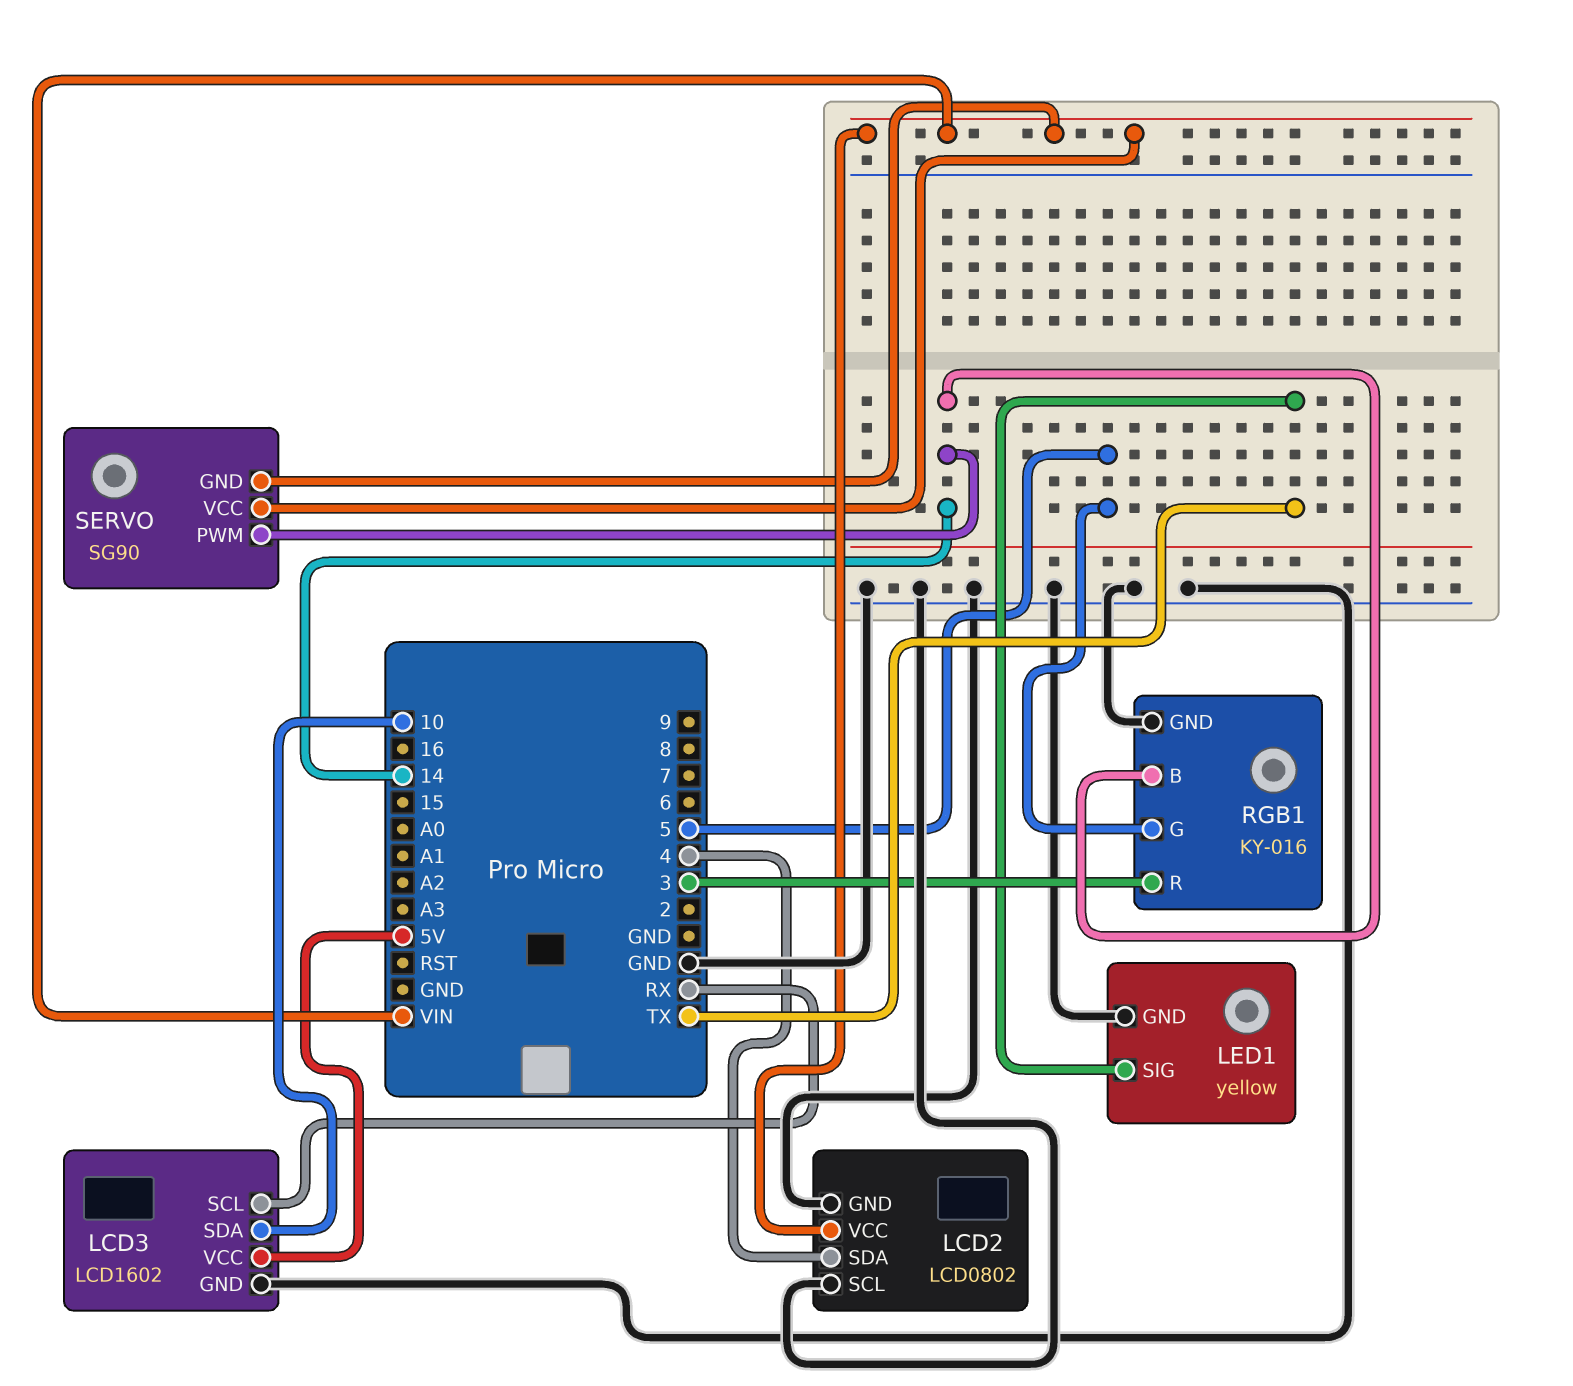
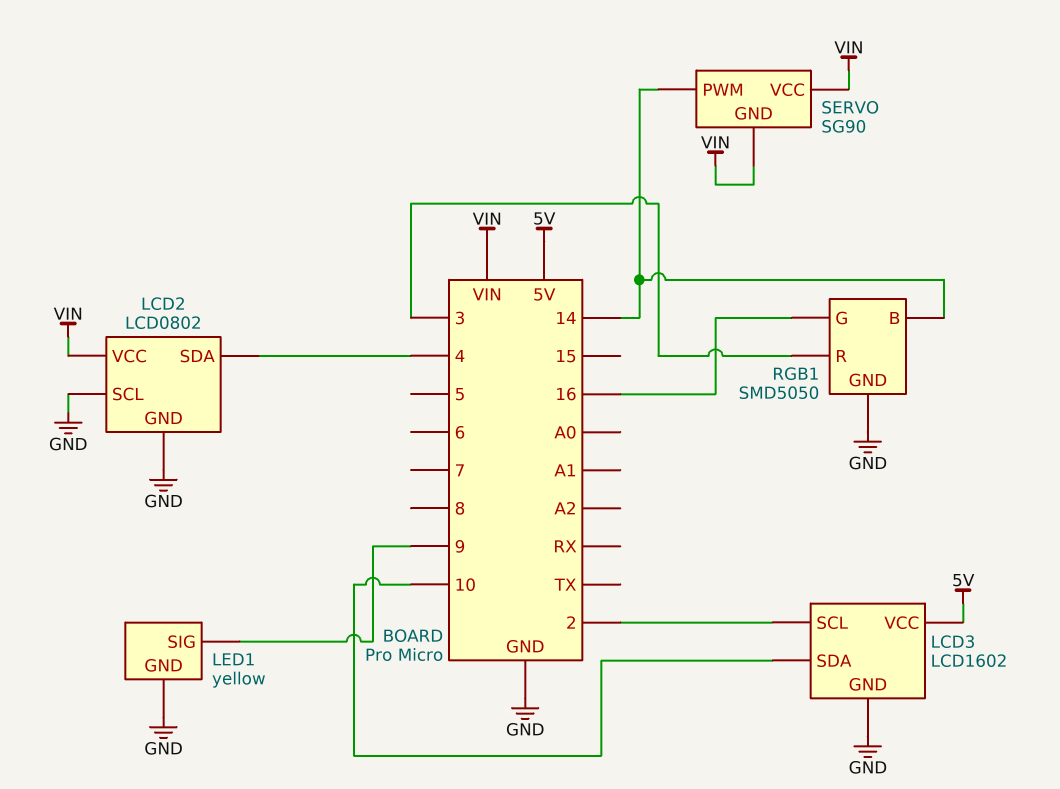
LCD3 pin SCL: RX -> 2
LED1 pin SIG: TX -> 9
RGB1: KY-016 -> SMD5050
RGB1 pin G: 5 -> 16

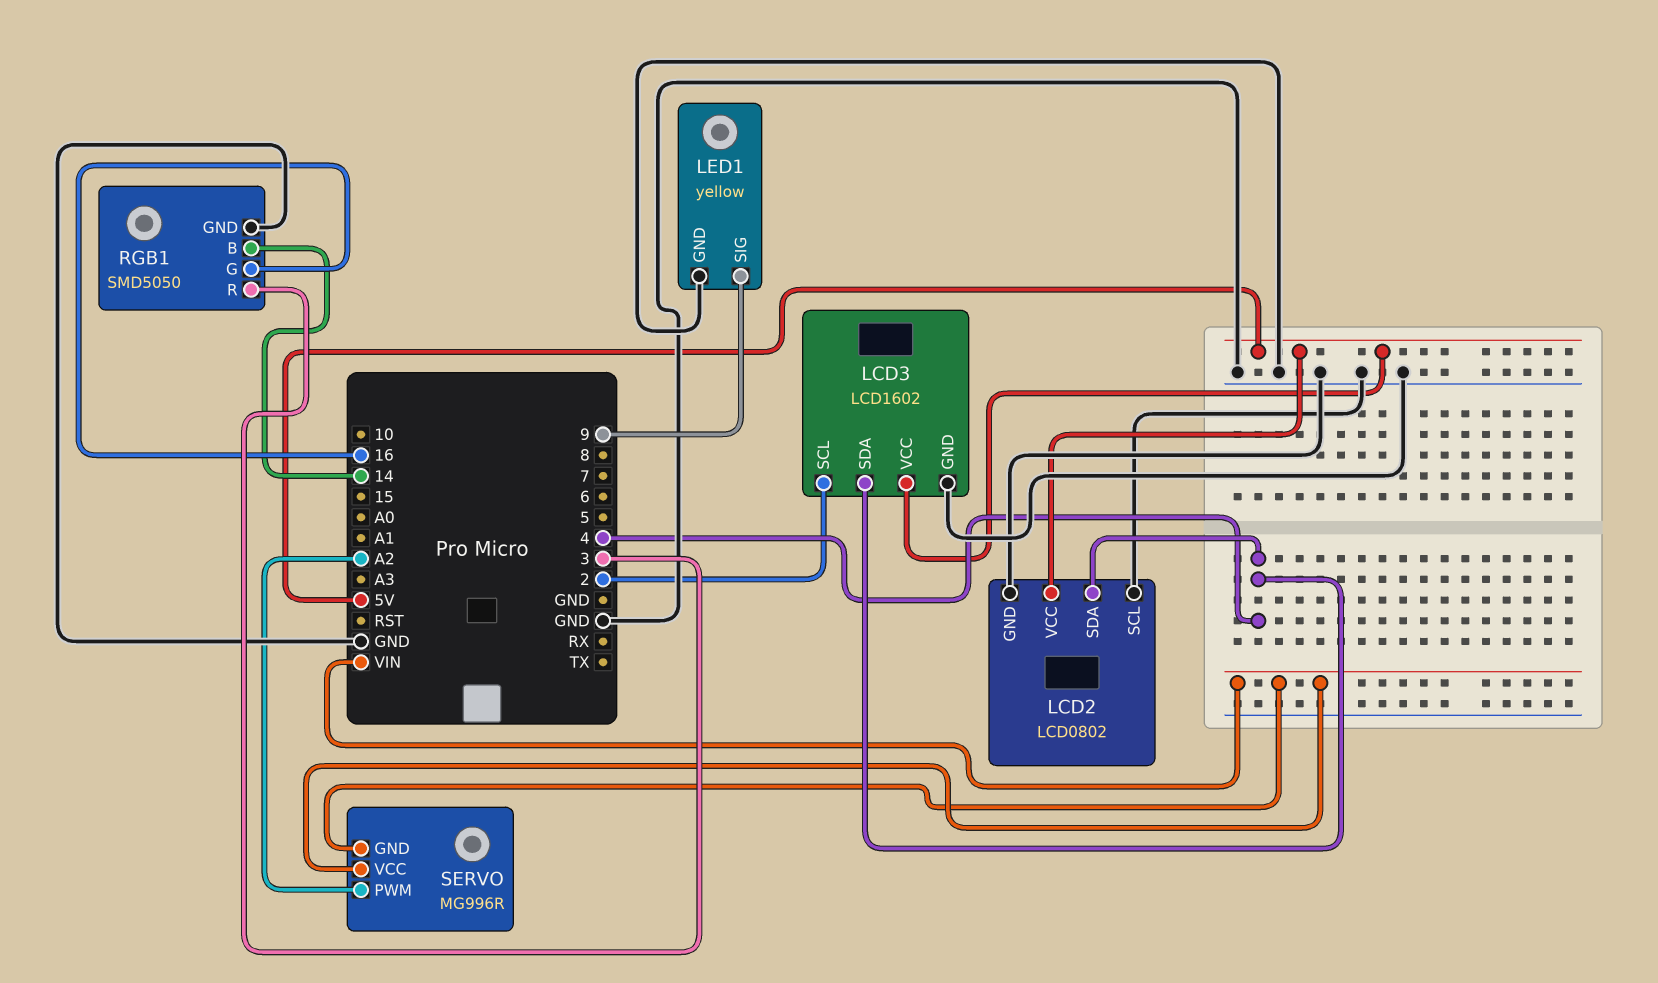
LCD2 pin VCC: VIN -> 5V
LCD3 pin SDA: 10 -> 4
SERVO: SG90 -> MG996R
SERVO pin PWM: 14 -> A2

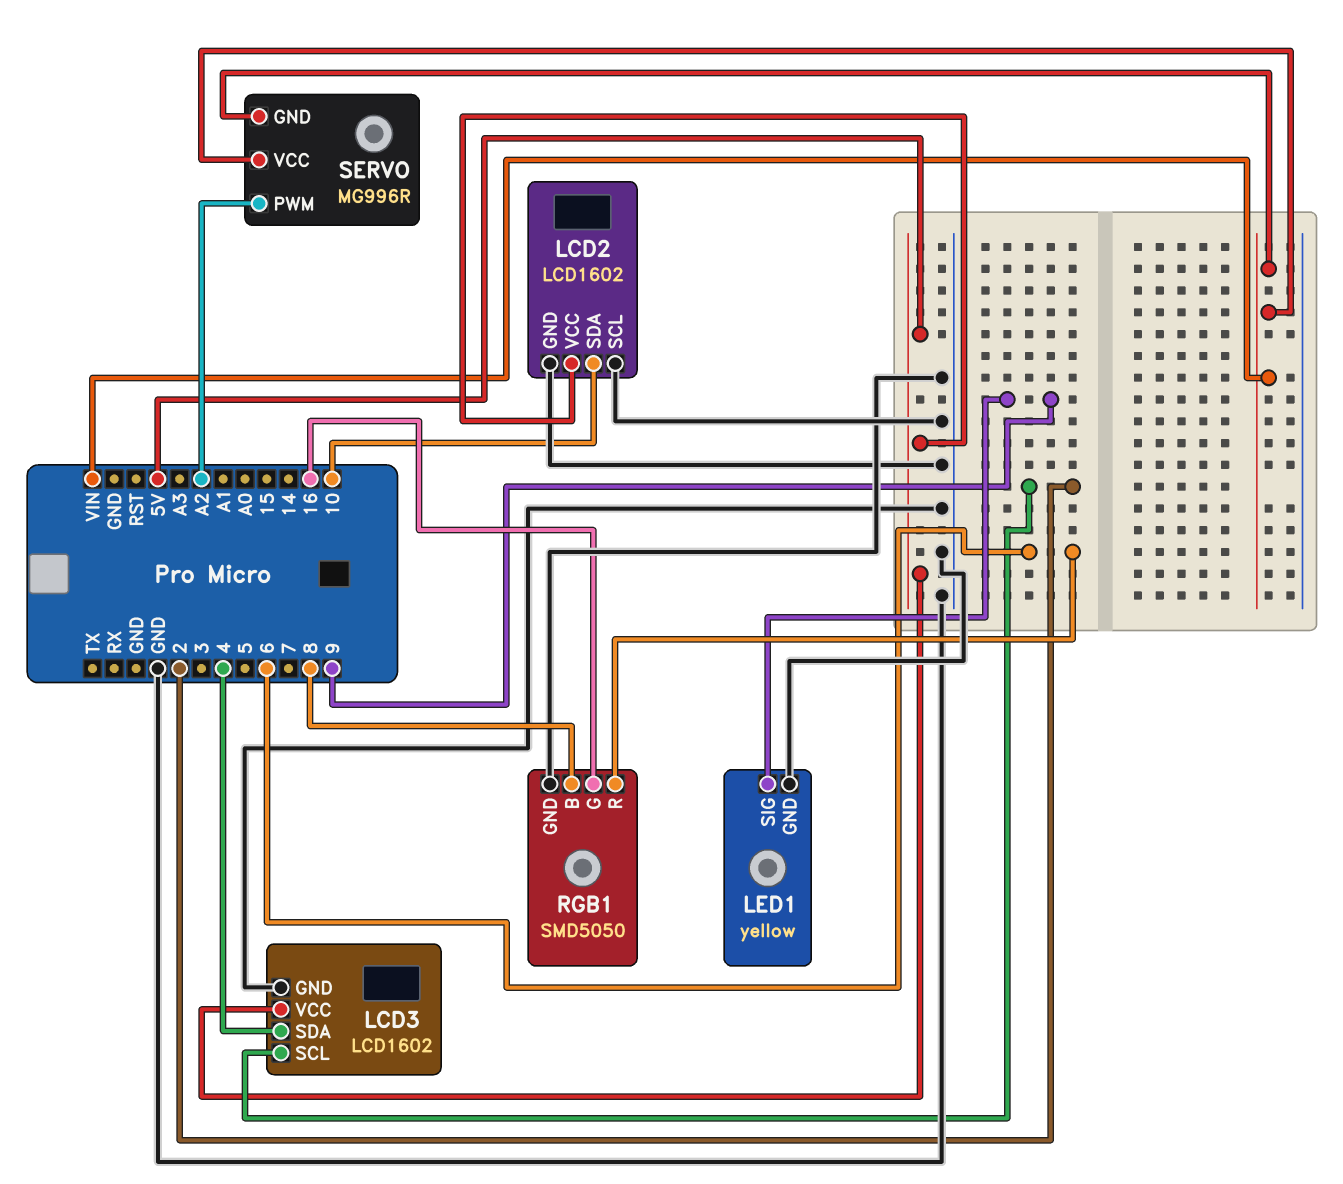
LCD2: LCD0802 -> LCD1602
LCD2 pin SDA: 4 -> 10
RGB1 pin B: 14 -> 8
RGB1 pin R: 3 -> 6

